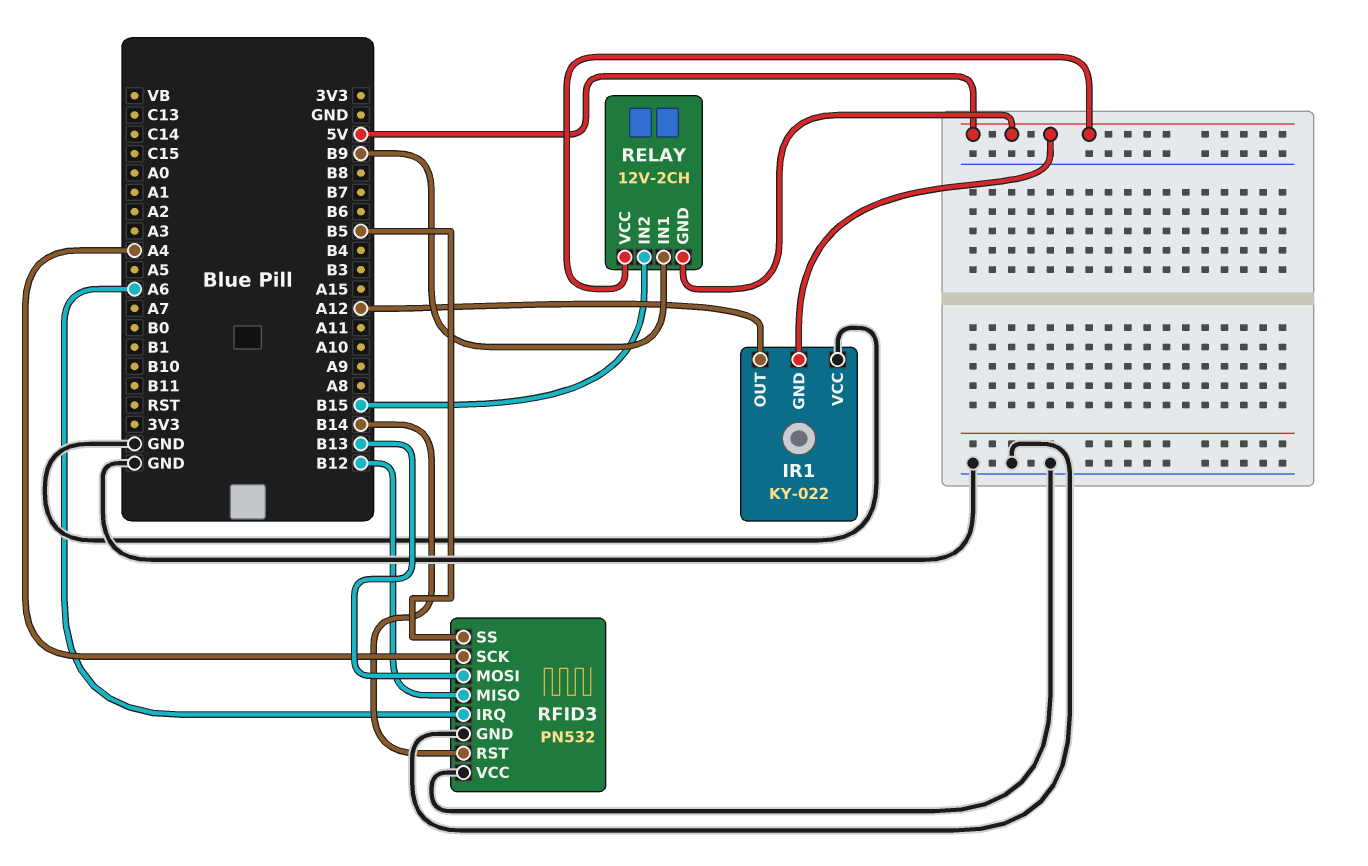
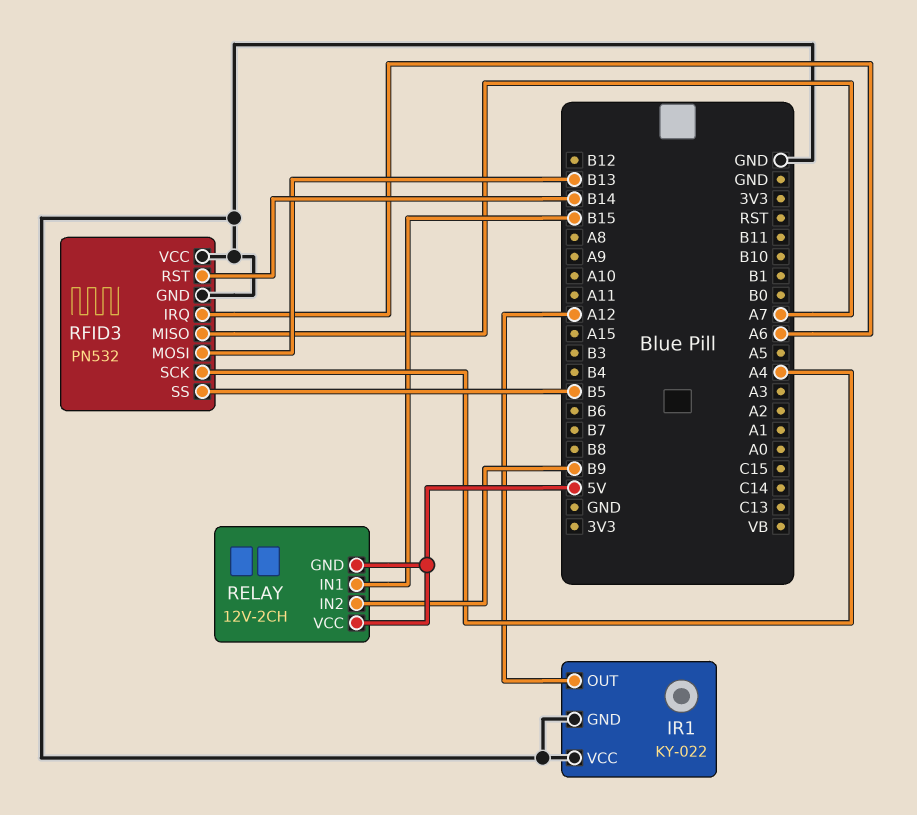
IR1 pin GND: 5V -> GND
RELAY pin IN1: B9 -> B15
RELAY pin IN2: B15 -> B9
RFID3 pin MISO: B12 -> A7

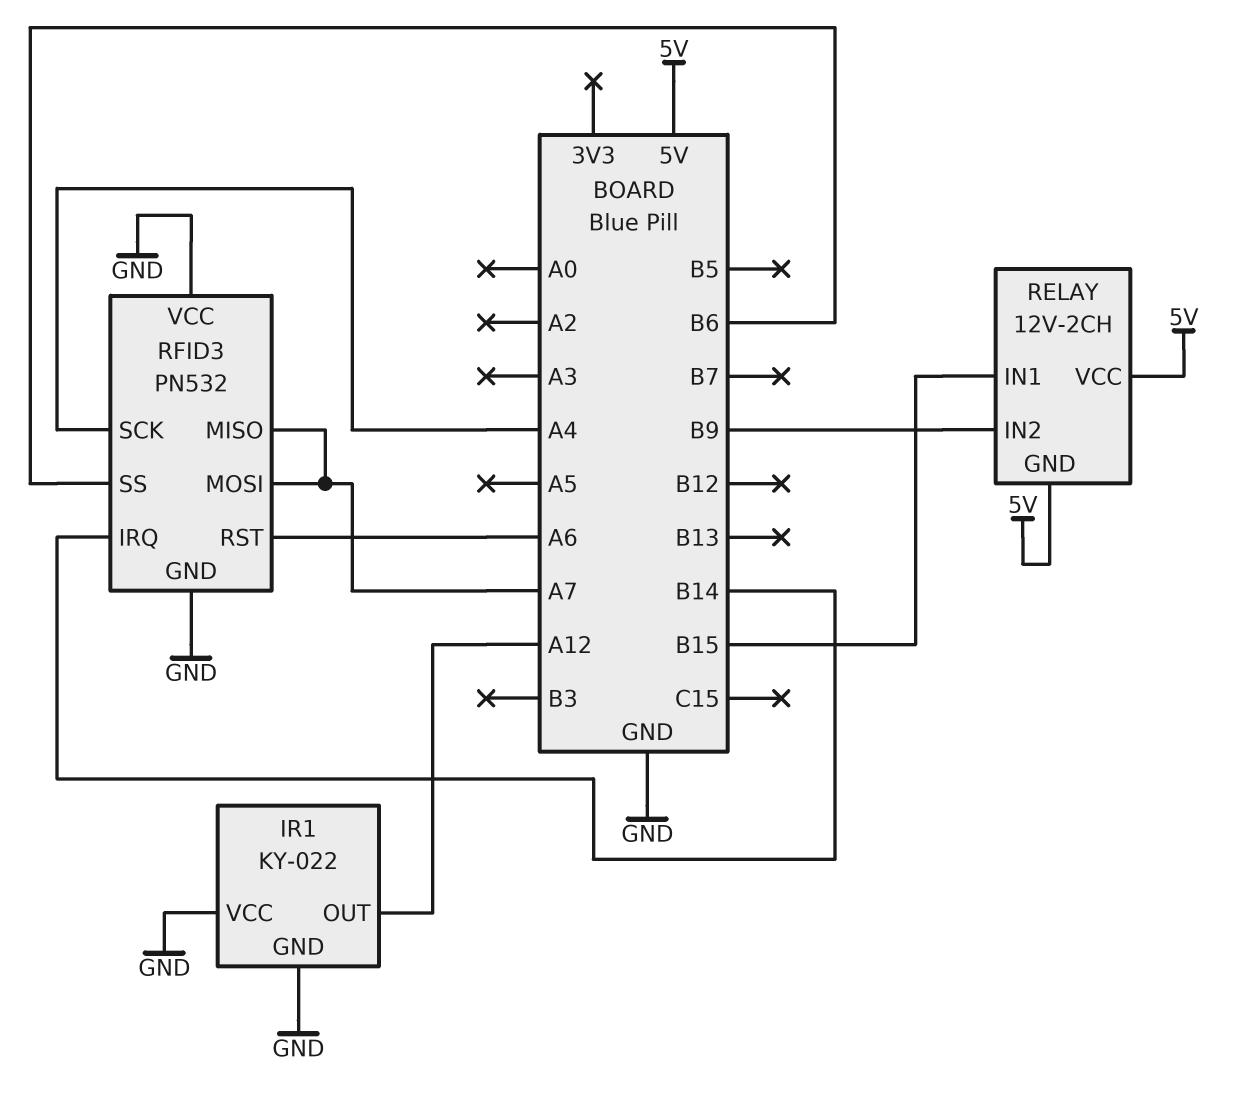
RFID3 pin IRQ: A6 -> B14
RFID3 pin MOSI: B13 -> A7
RFID3 pin RST: B14 -> A6
RFID3 pin SS: B5 -> B6

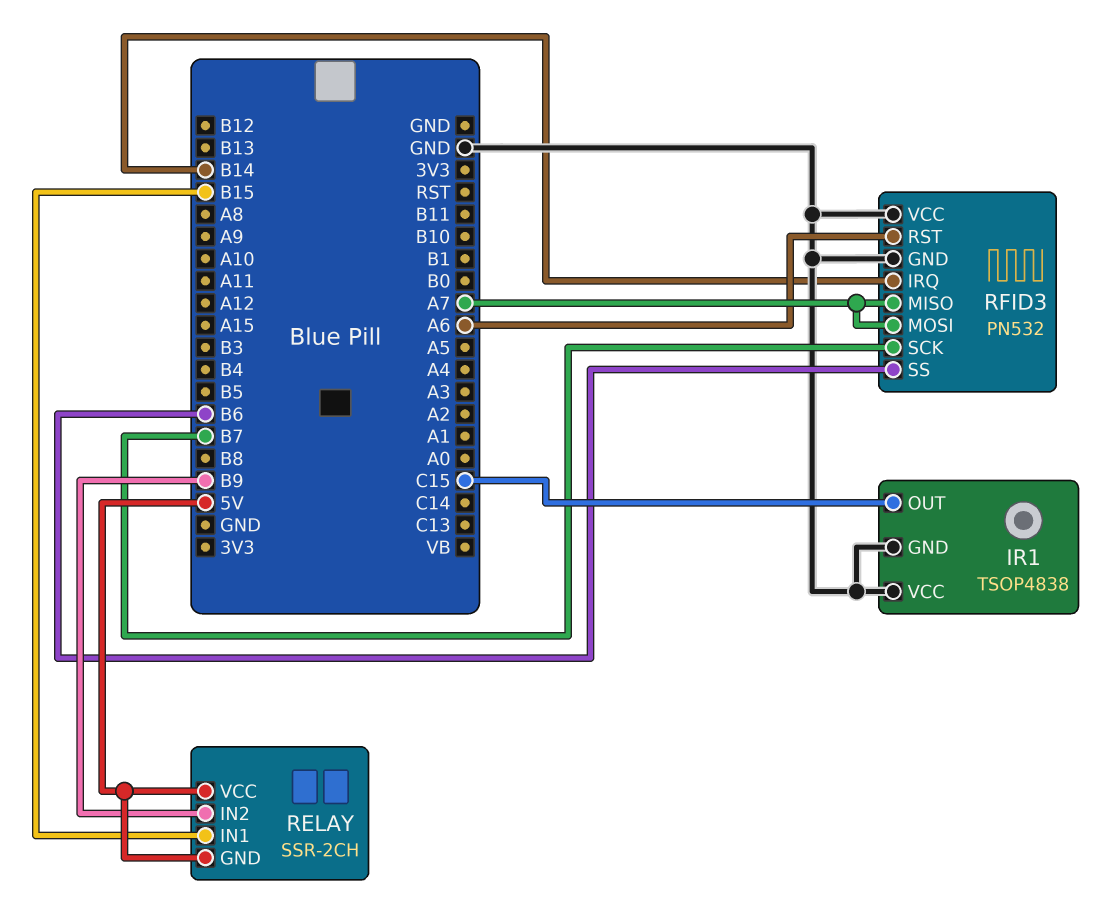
IR1: KY-022 -> TSOP4838
IR1 pin OUT: A12 -> C15
RELAY: 12V-2CH -> SSR-2CH
RFID3 pin SCK: A4 -> B7

